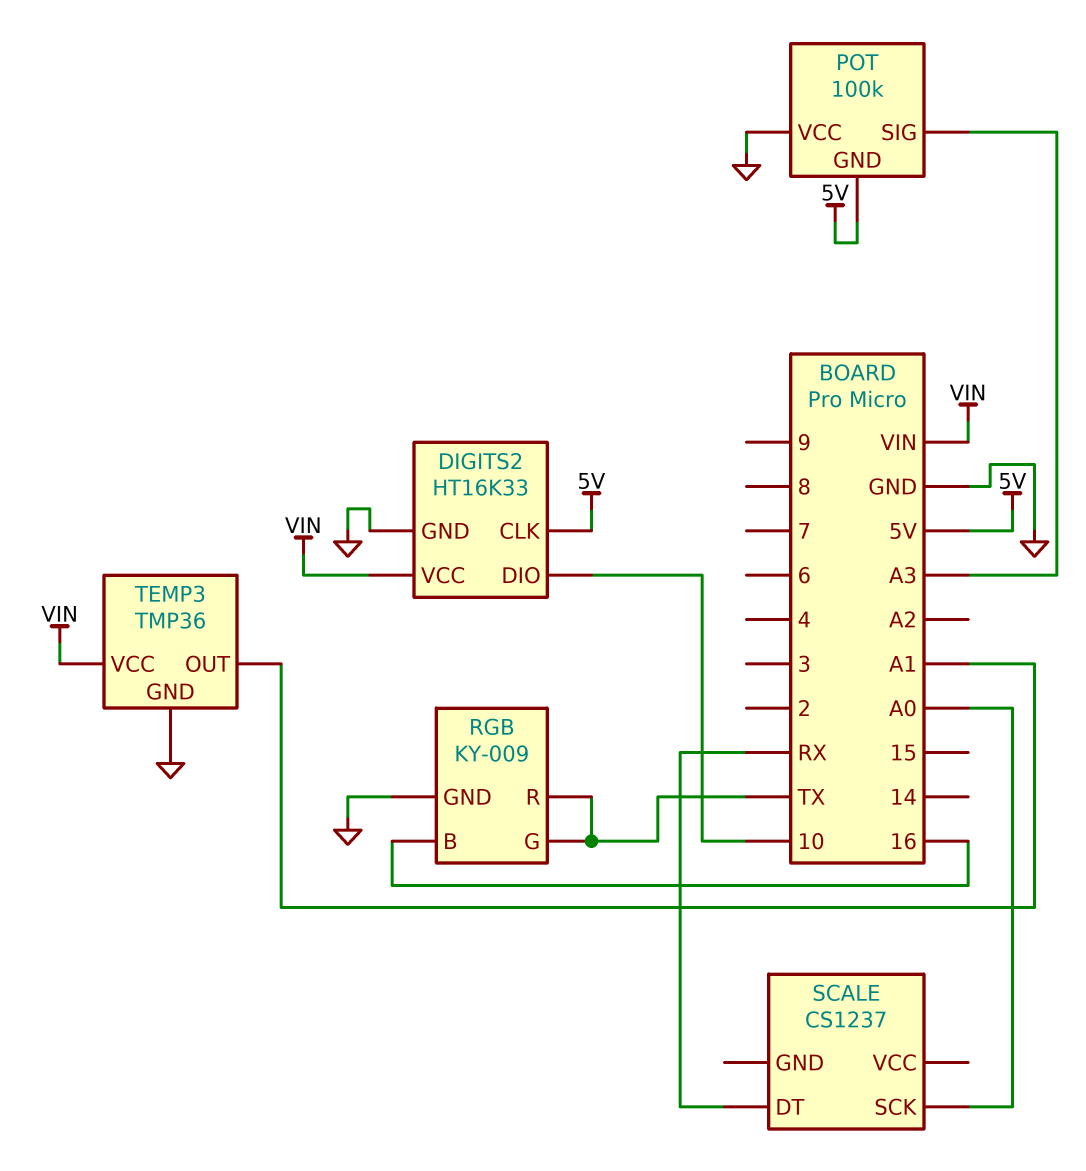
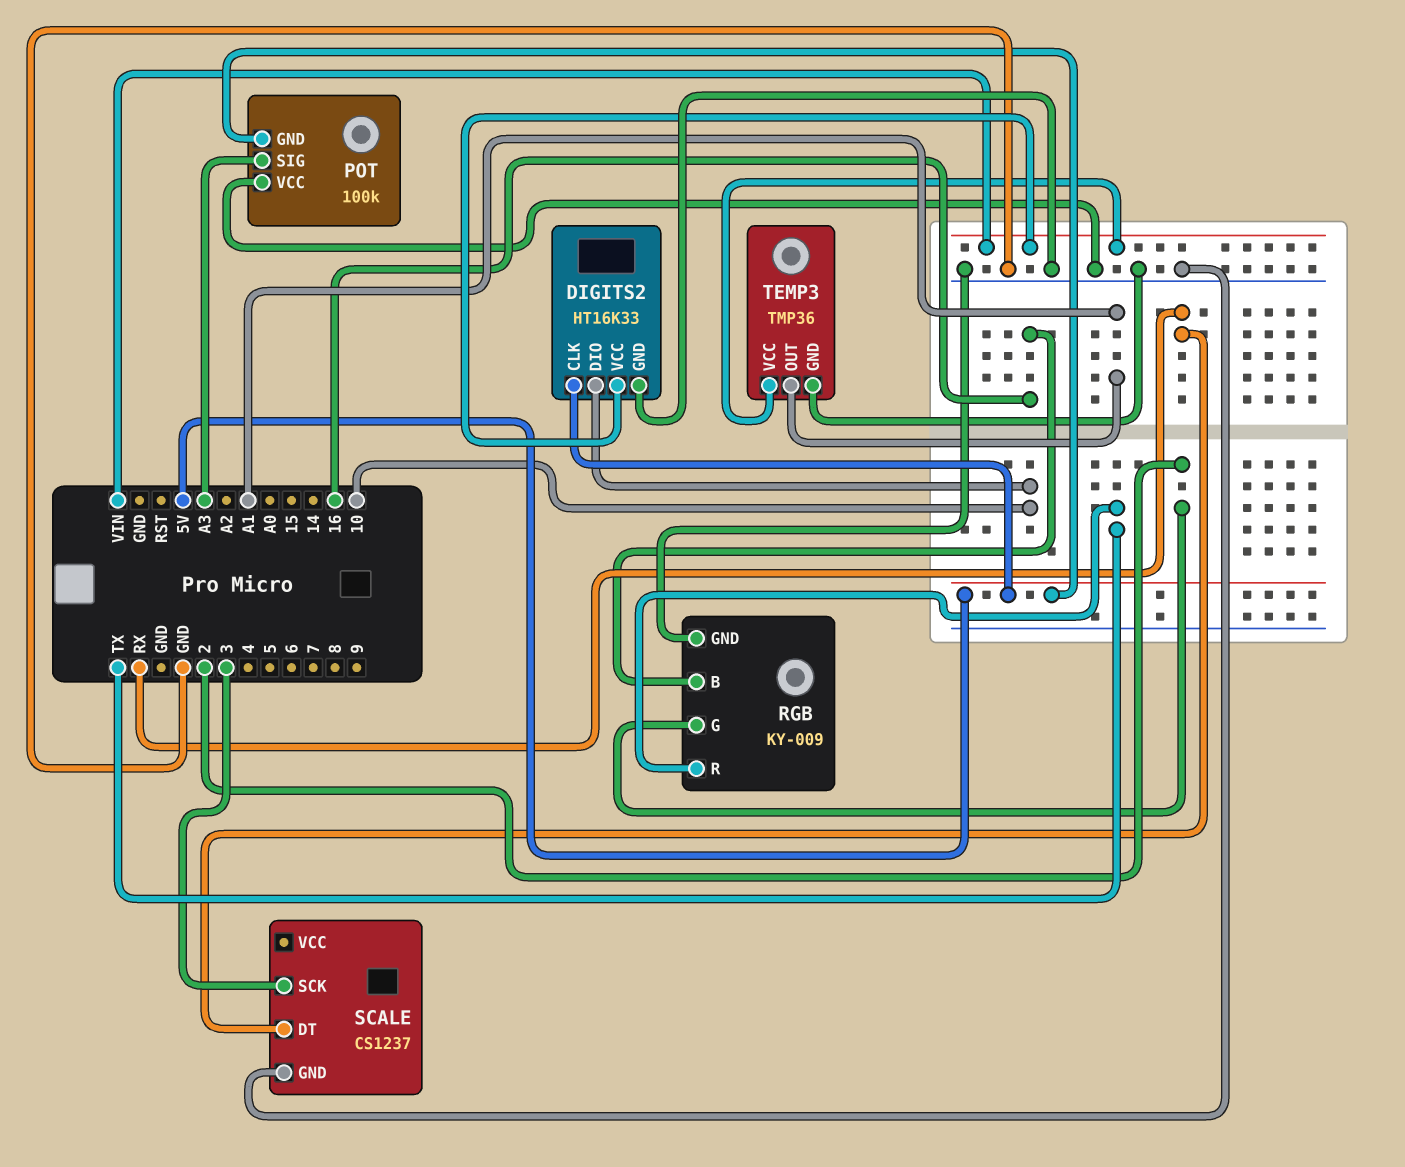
RGB pin G: TX -> 2
SCALE pin GND: none -> GND
SCALE pin SCK: A0 -> 3

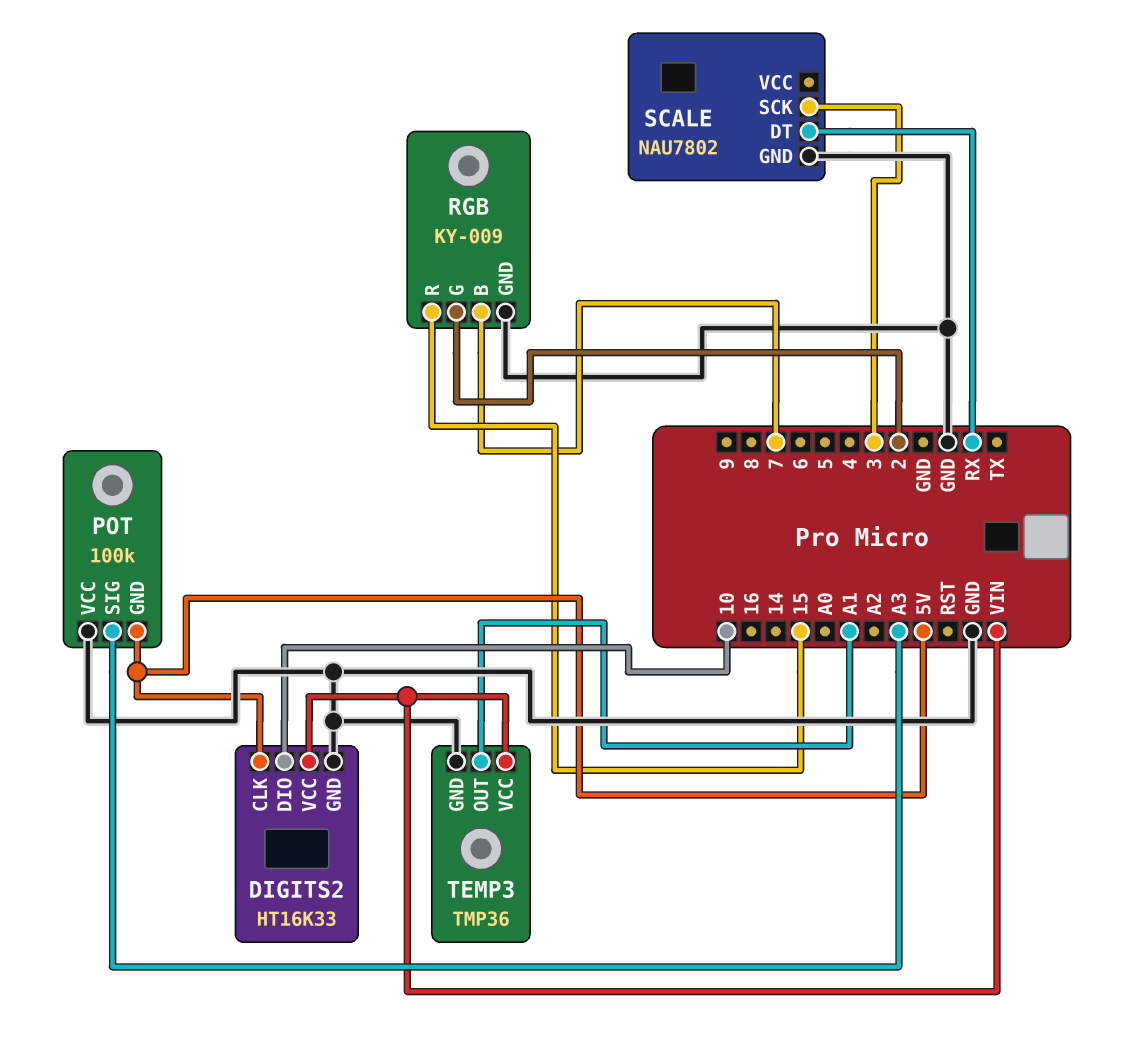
RGB pin B: 16 -> 7
RGB pin R: TX -> 15
SCALE: CS1237 -> NAU7802

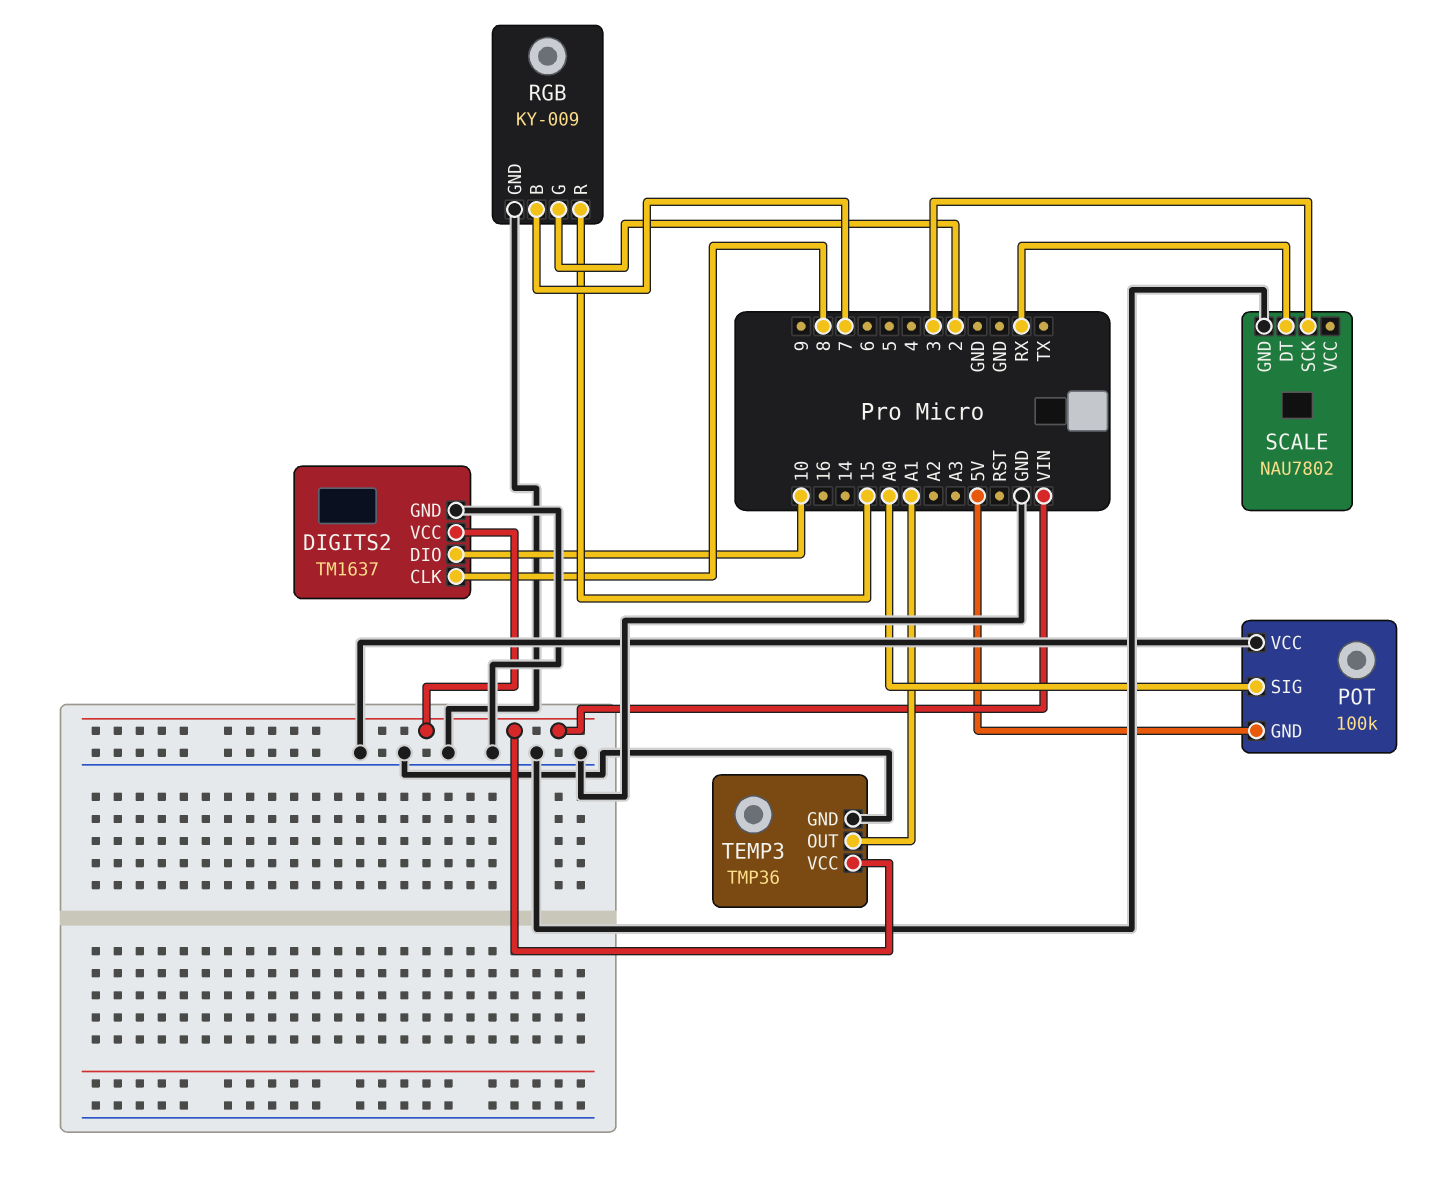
DIGITS2: HT16K33 -> TM1637
DIGITS2 pin CLK: 5V -> 8
POT pin SIG: A3 -> A0

